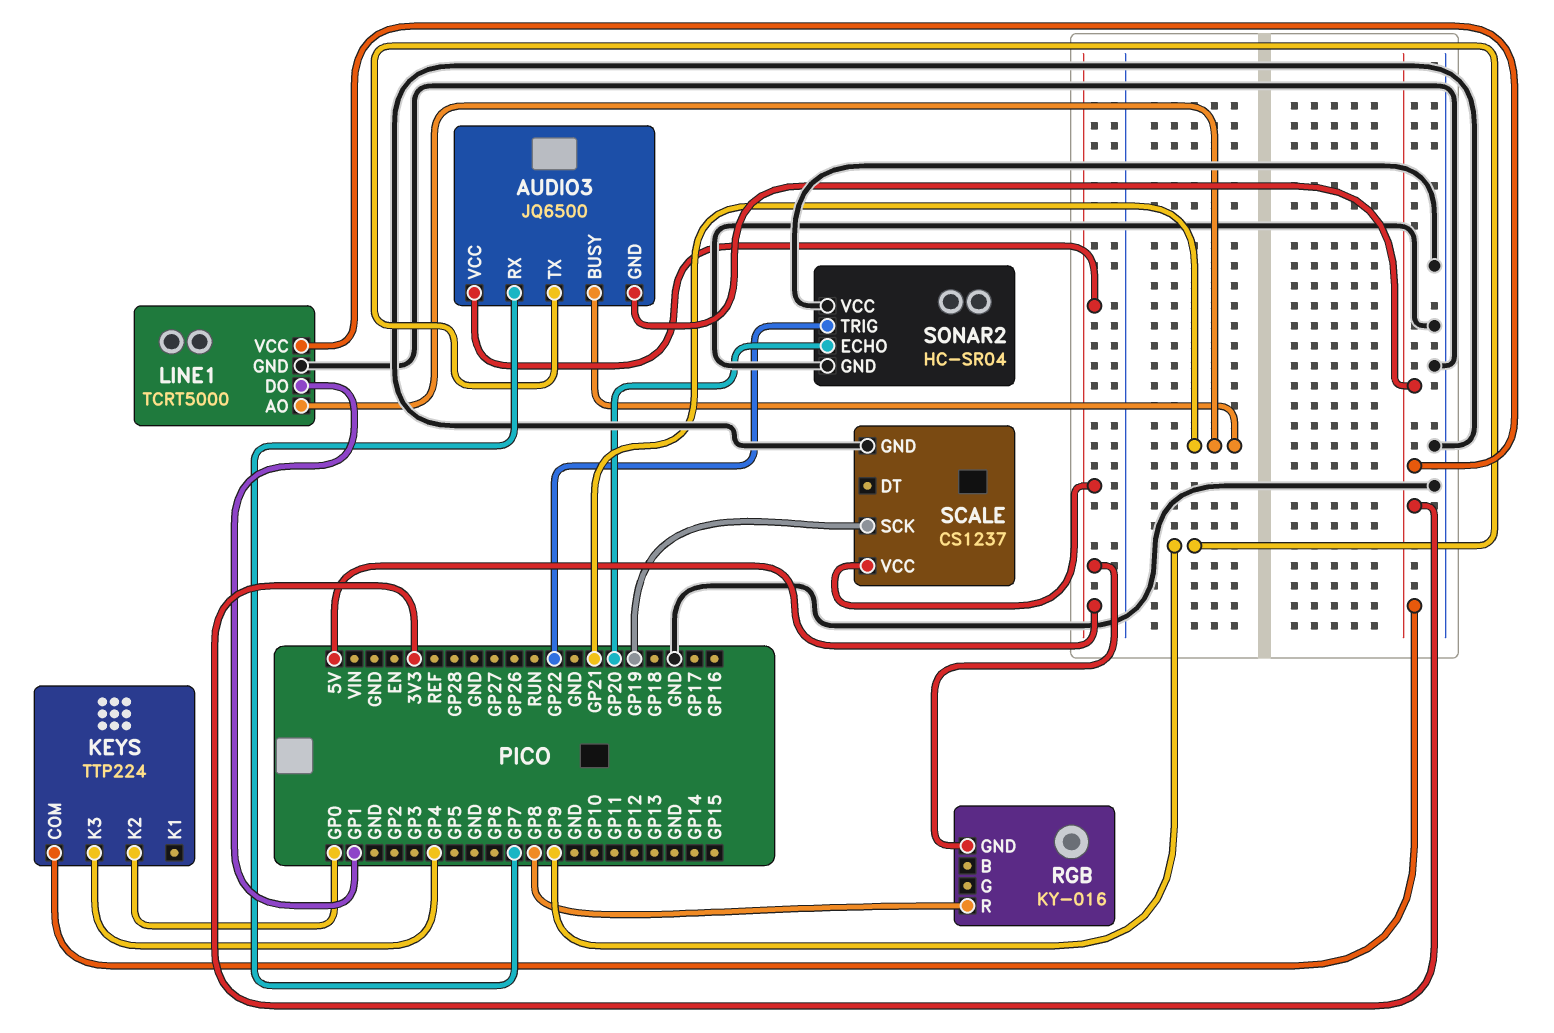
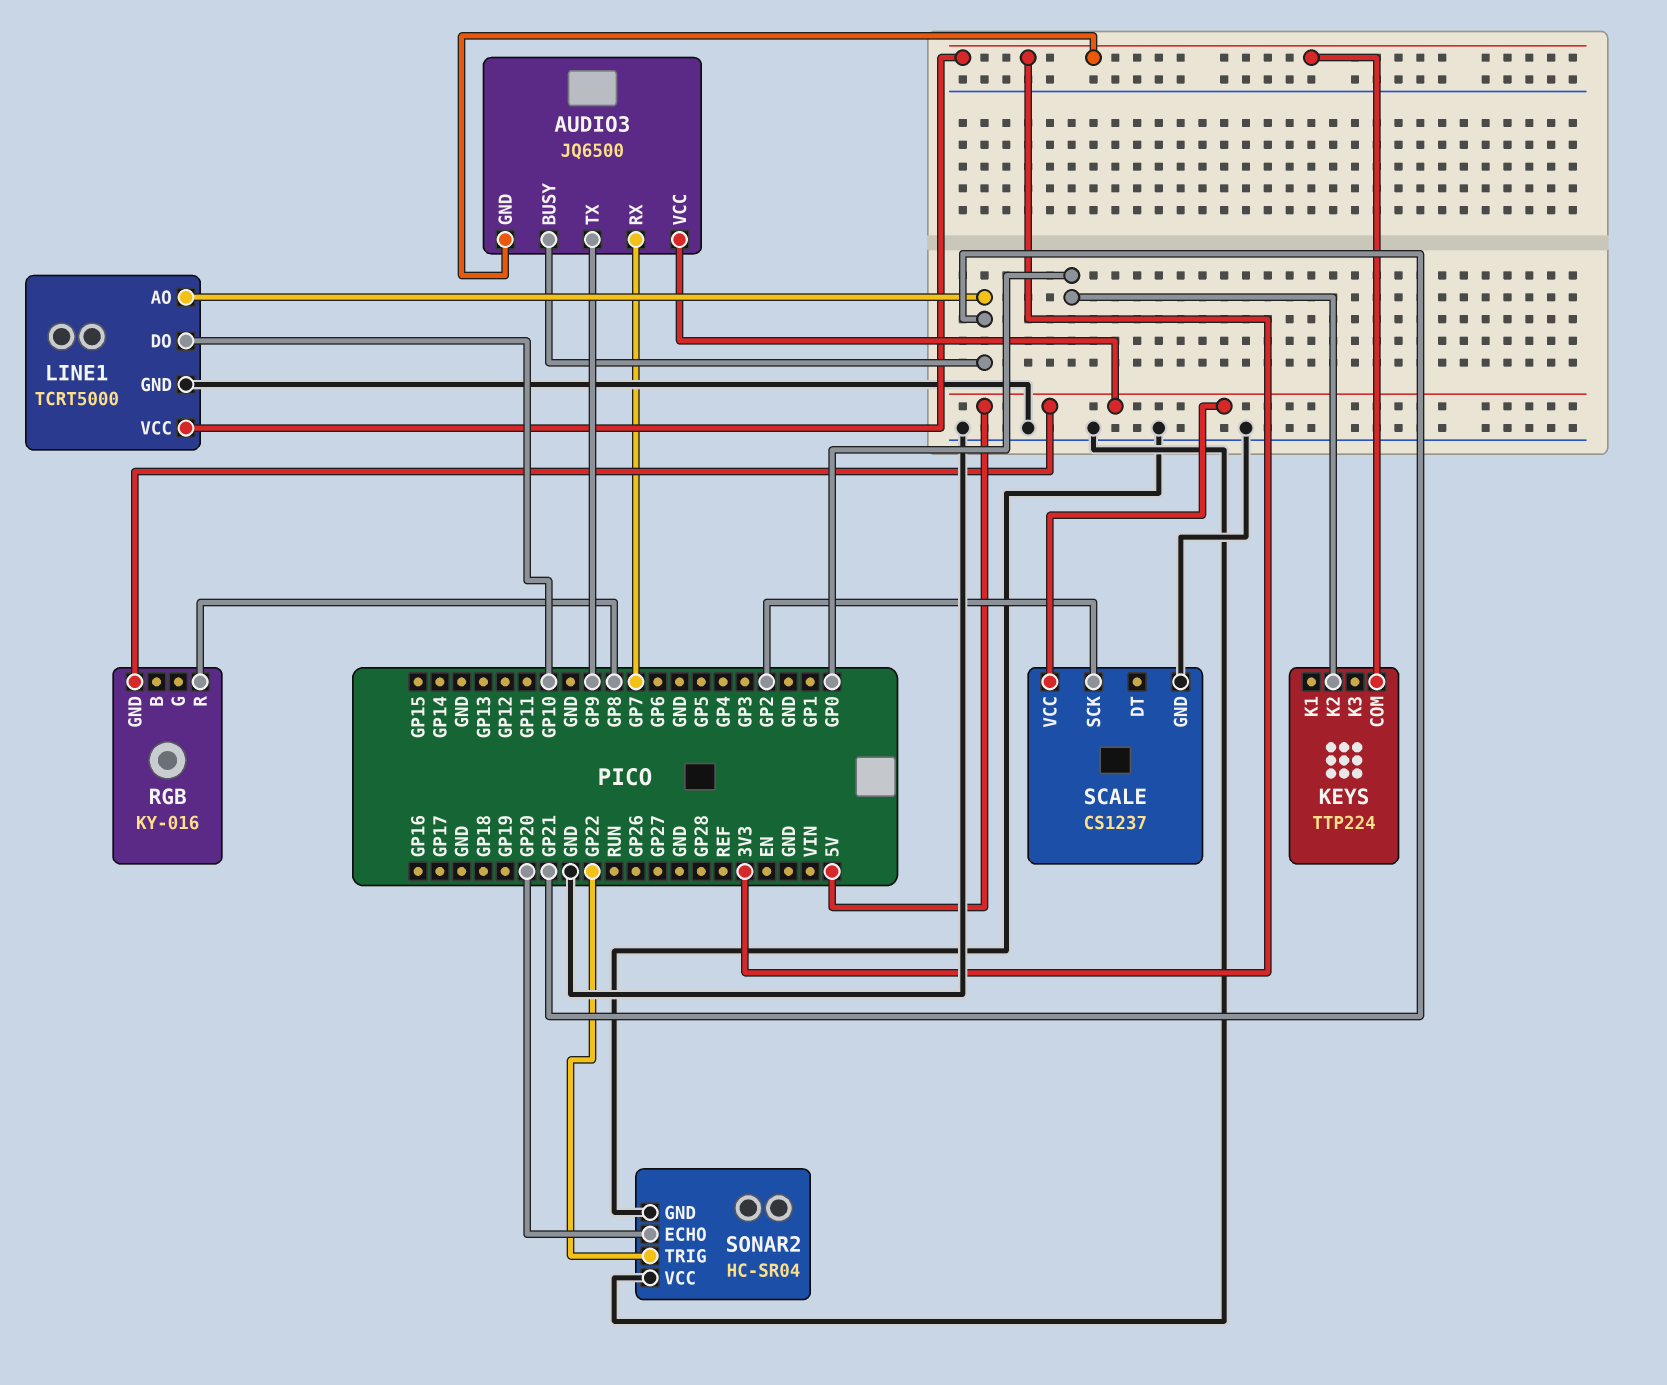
KEYS pin K3: GP4 -> none
LINE1 pin DO: GP1 -> GP10
SCALE pin SCK: GP19 -> GP2

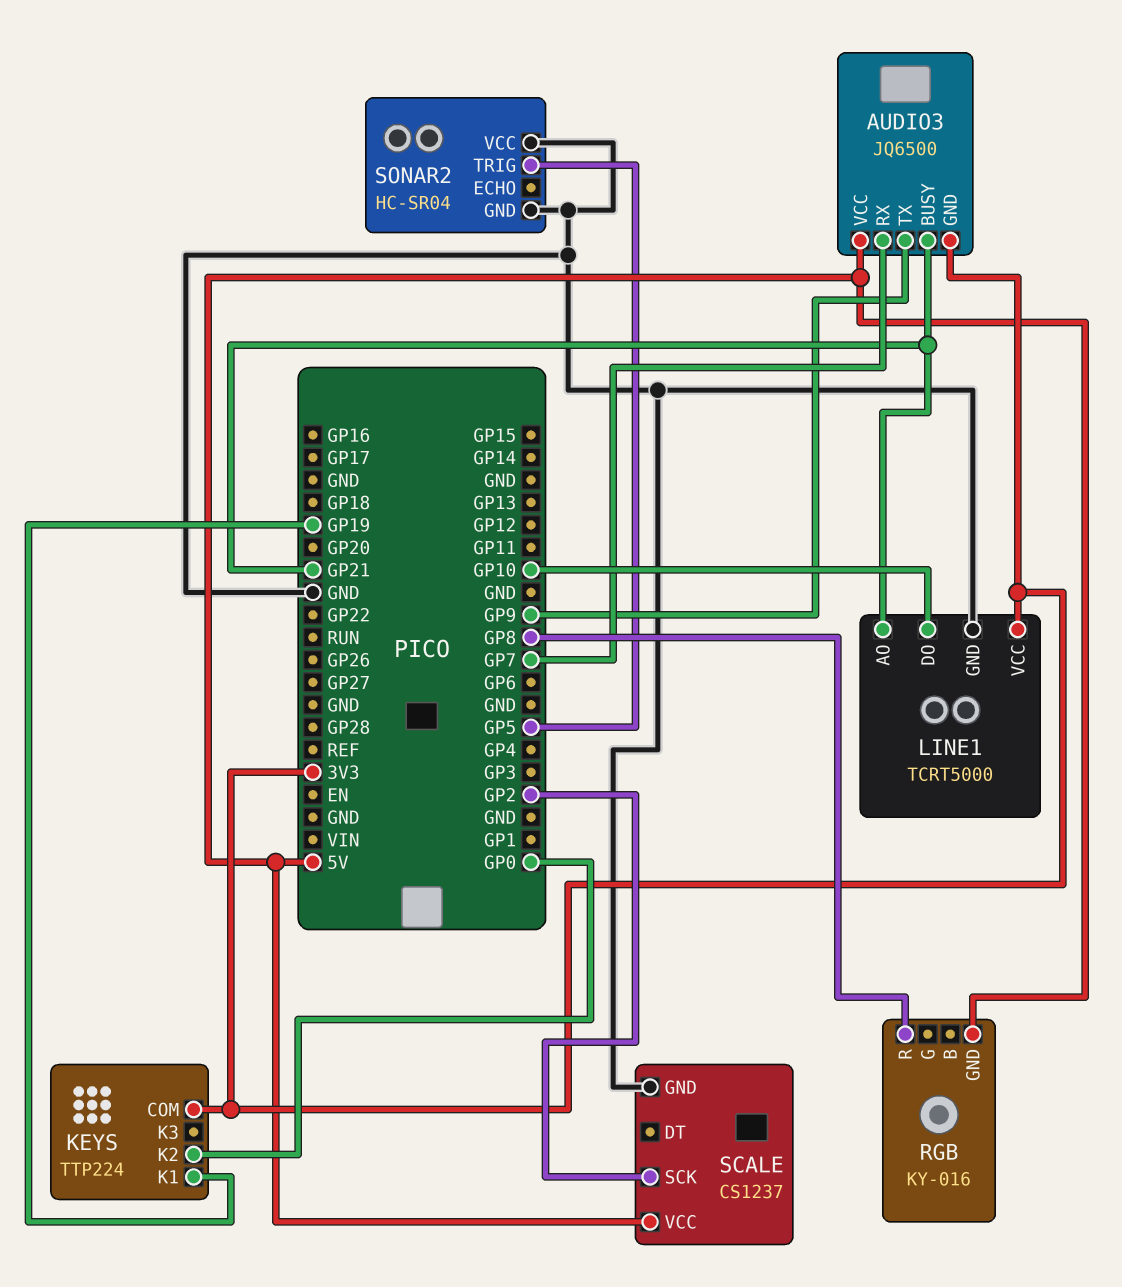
KEYS pin K1: none -> GP19
SONAR2 pin ECHO: GP20 -> none
SONAR2 pin TRIG: GP22 -> GP5

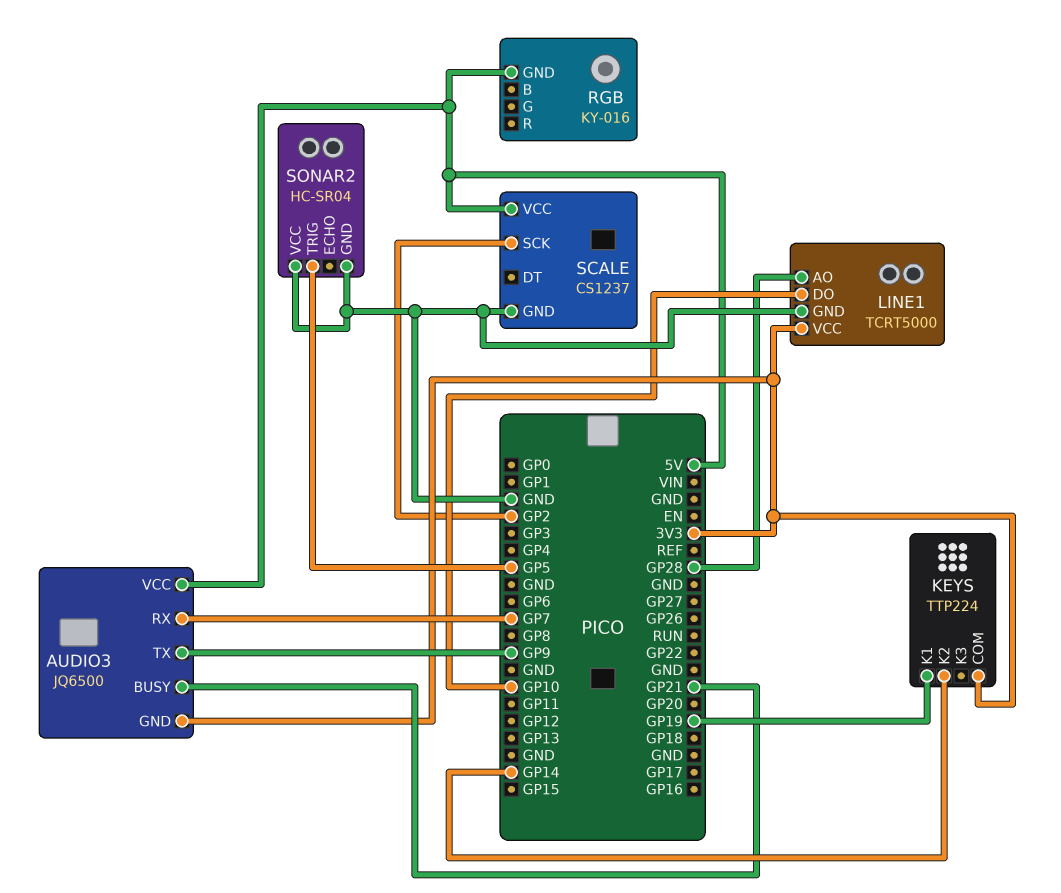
KEYS pin K2: GP0 -> GP14
LINE1 pin AO: GP21 -> GP28
RGB pin R: GP8 -> none

